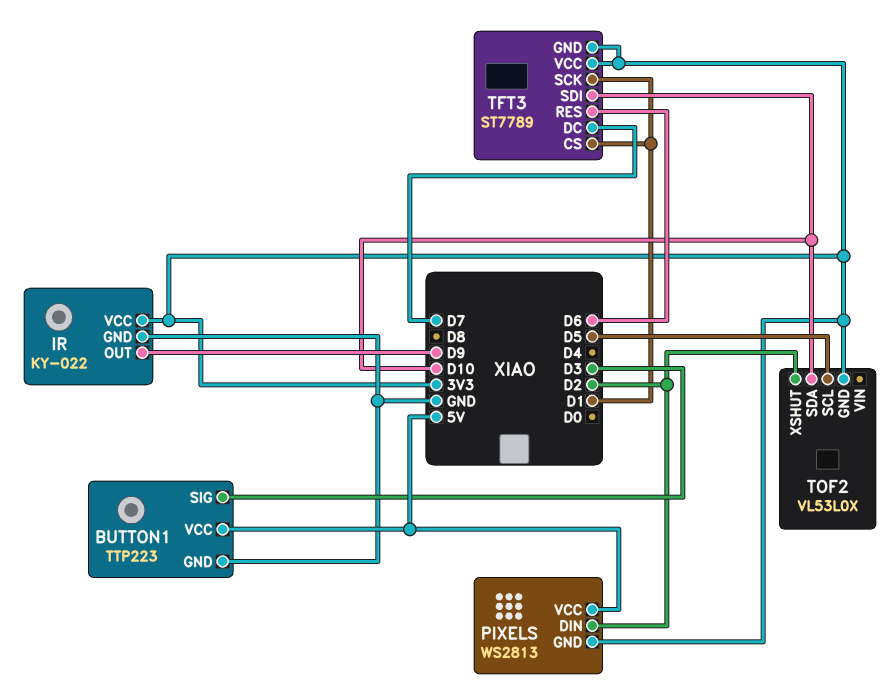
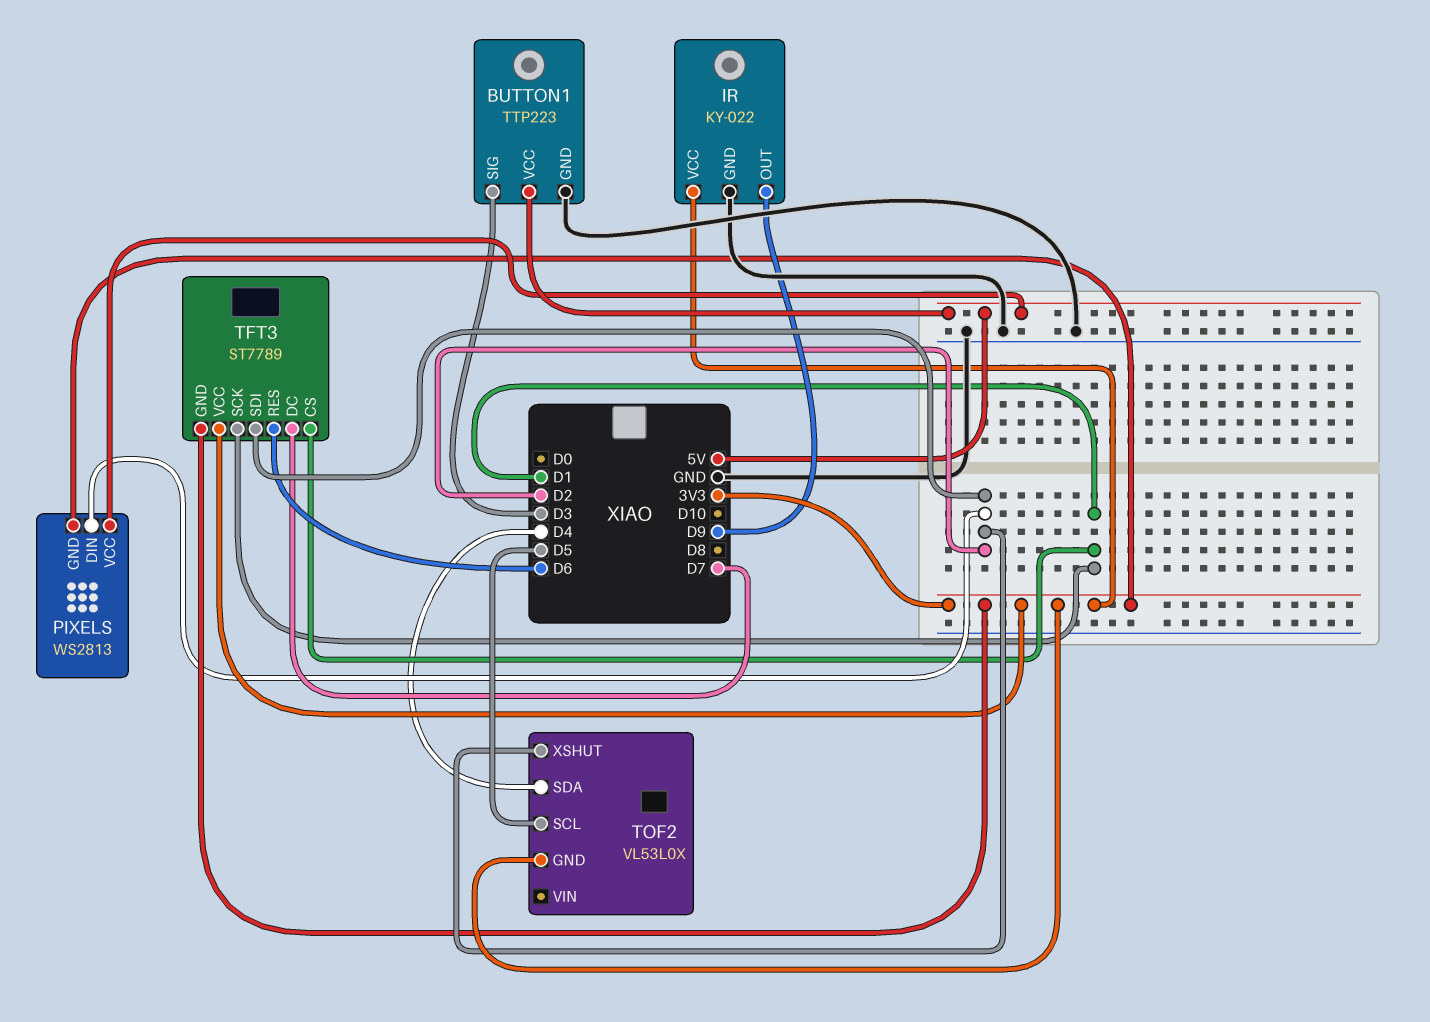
TFT3 pin SDI: D10 -> D2
TOF2 pin SDA: D10 -> D4

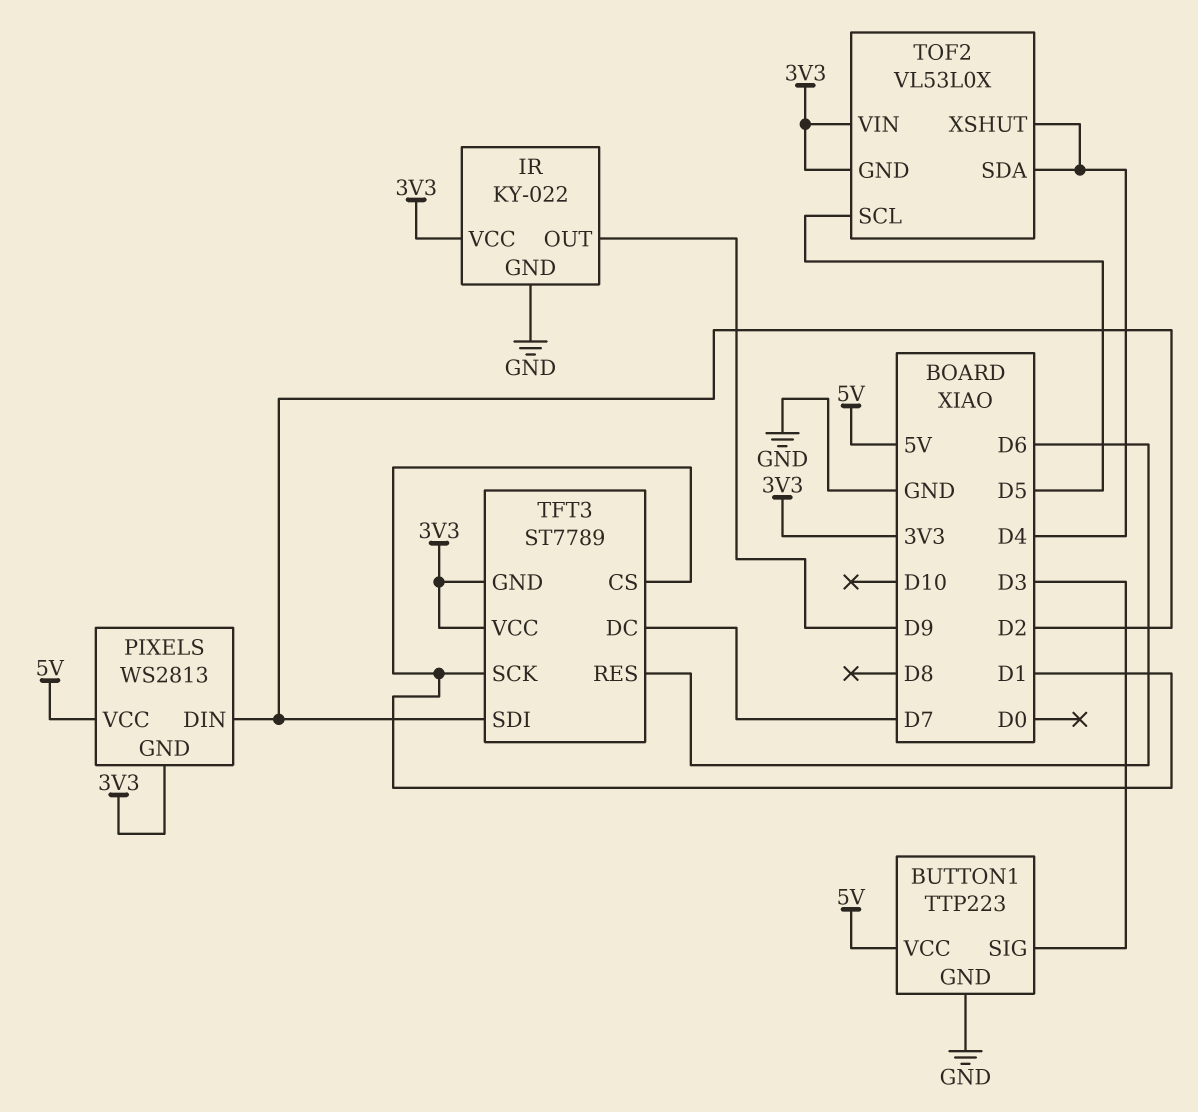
TOF2 pin VIN: none -> 3V3
TOF2 pin XSHUT: D2 -> D4

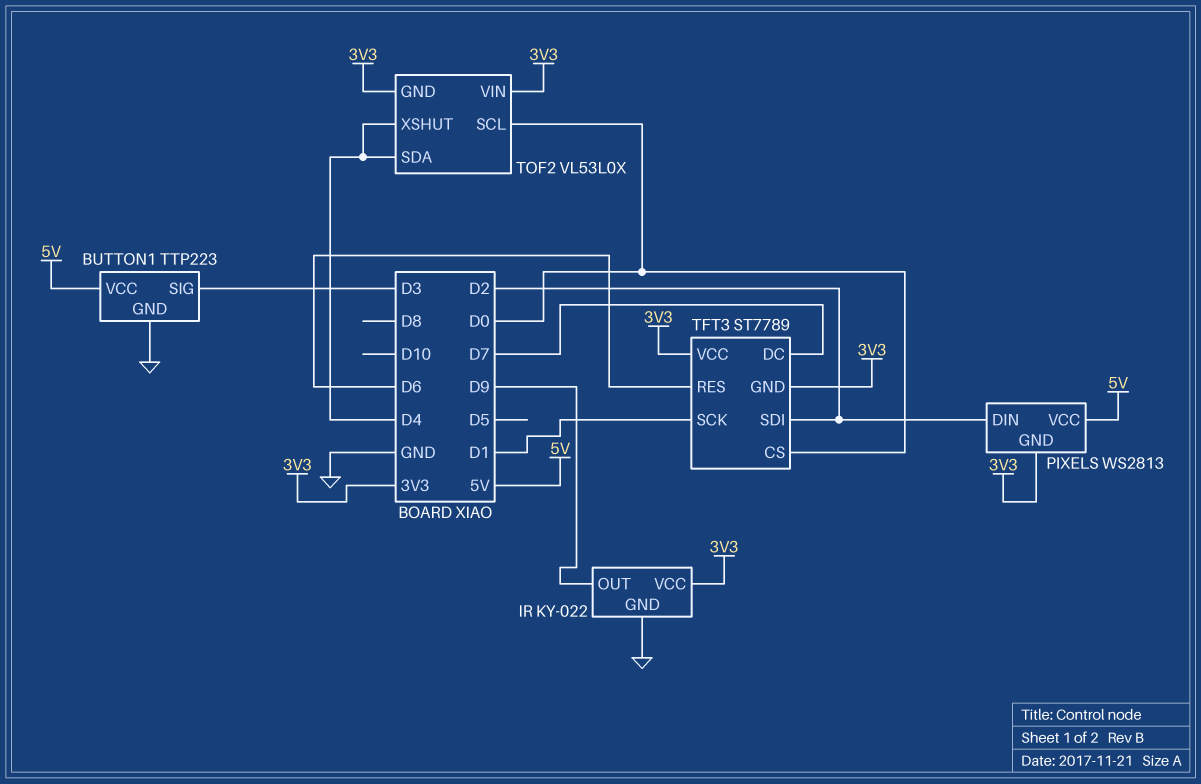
TFT3 pin CS: D1 -> D0
TOF2 pin SCL: D5 -> D0

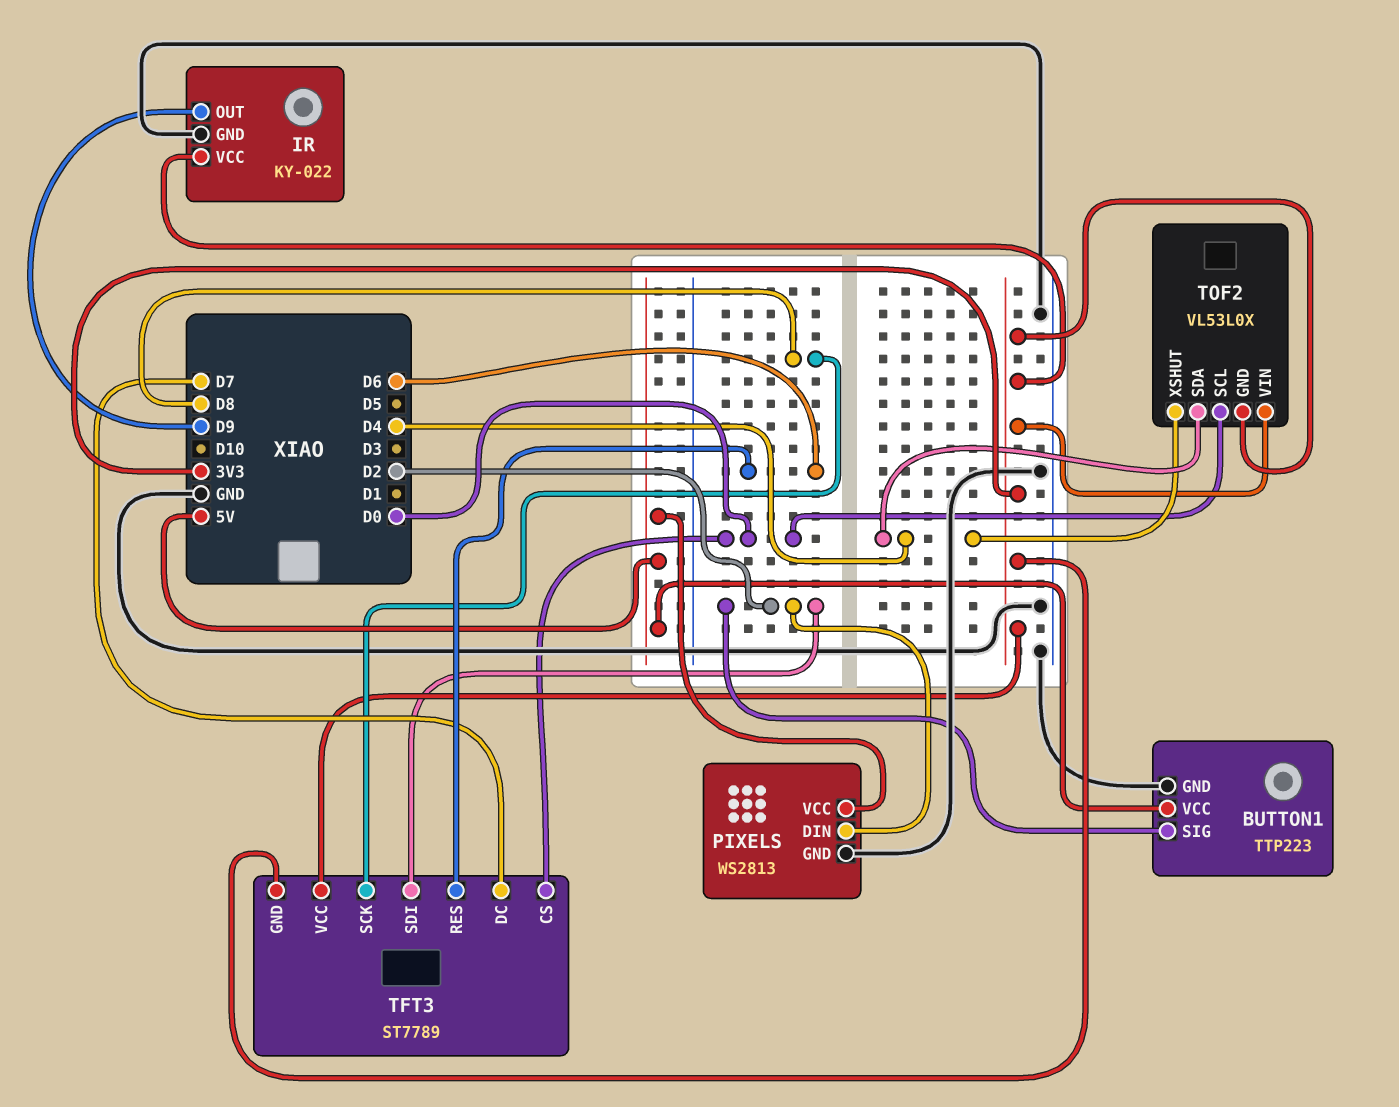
BUTTON1 pin SIG: D3 -> D2
PIXELS pin GND: 3V3 -> GND
TFT3 pin SCK: D1 -> D8

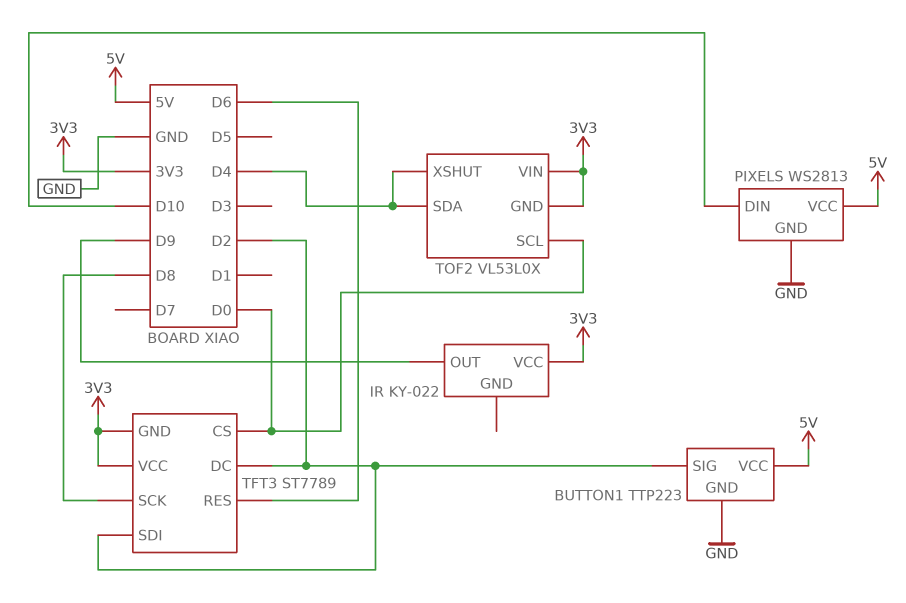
IR pin GND: GND -> none
PIXELS pin DIN: D2 -> D10
TFT3 pin DC: D7 -> D2

